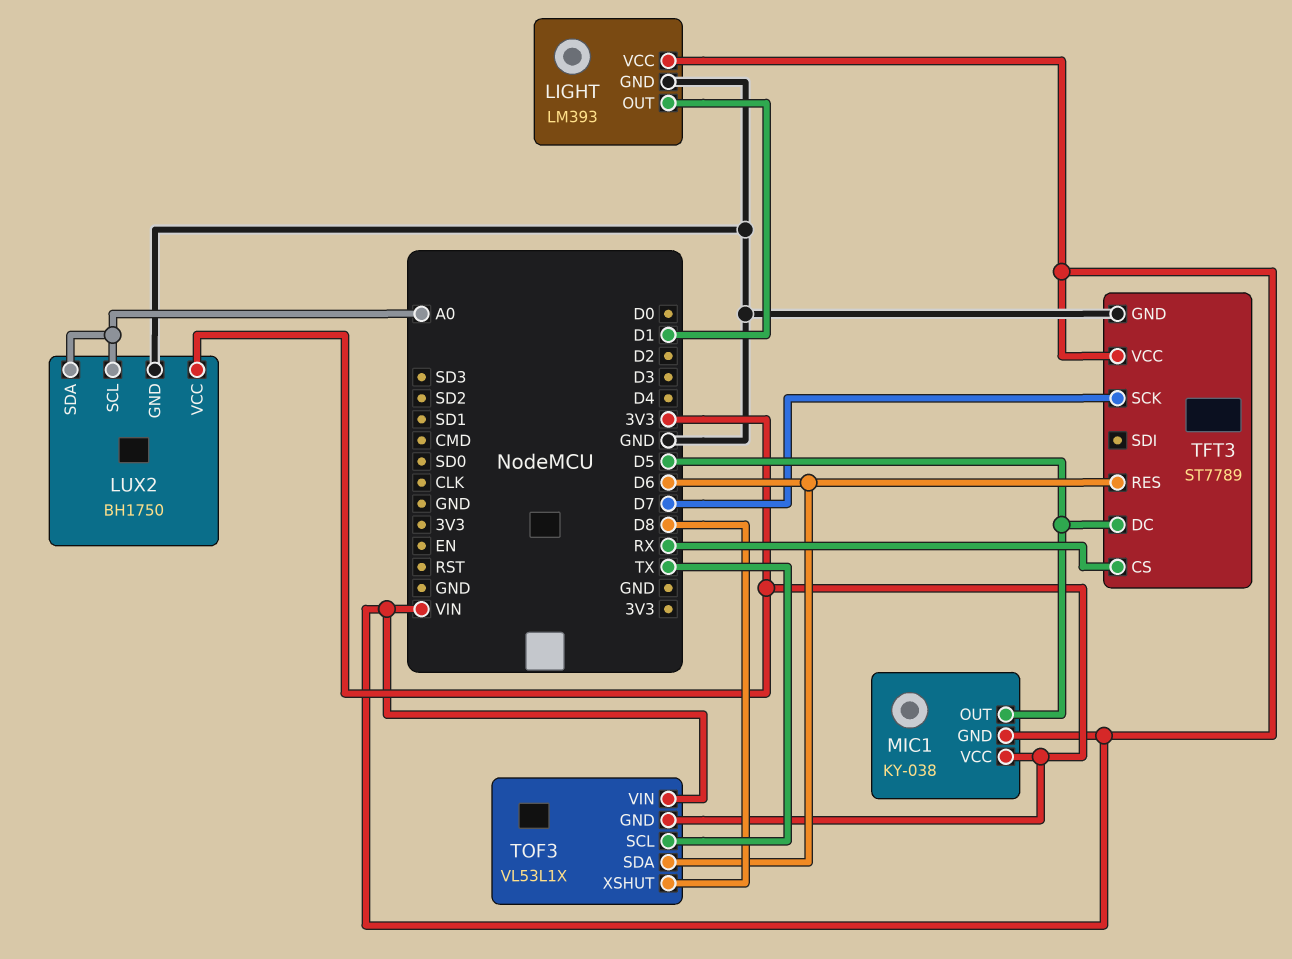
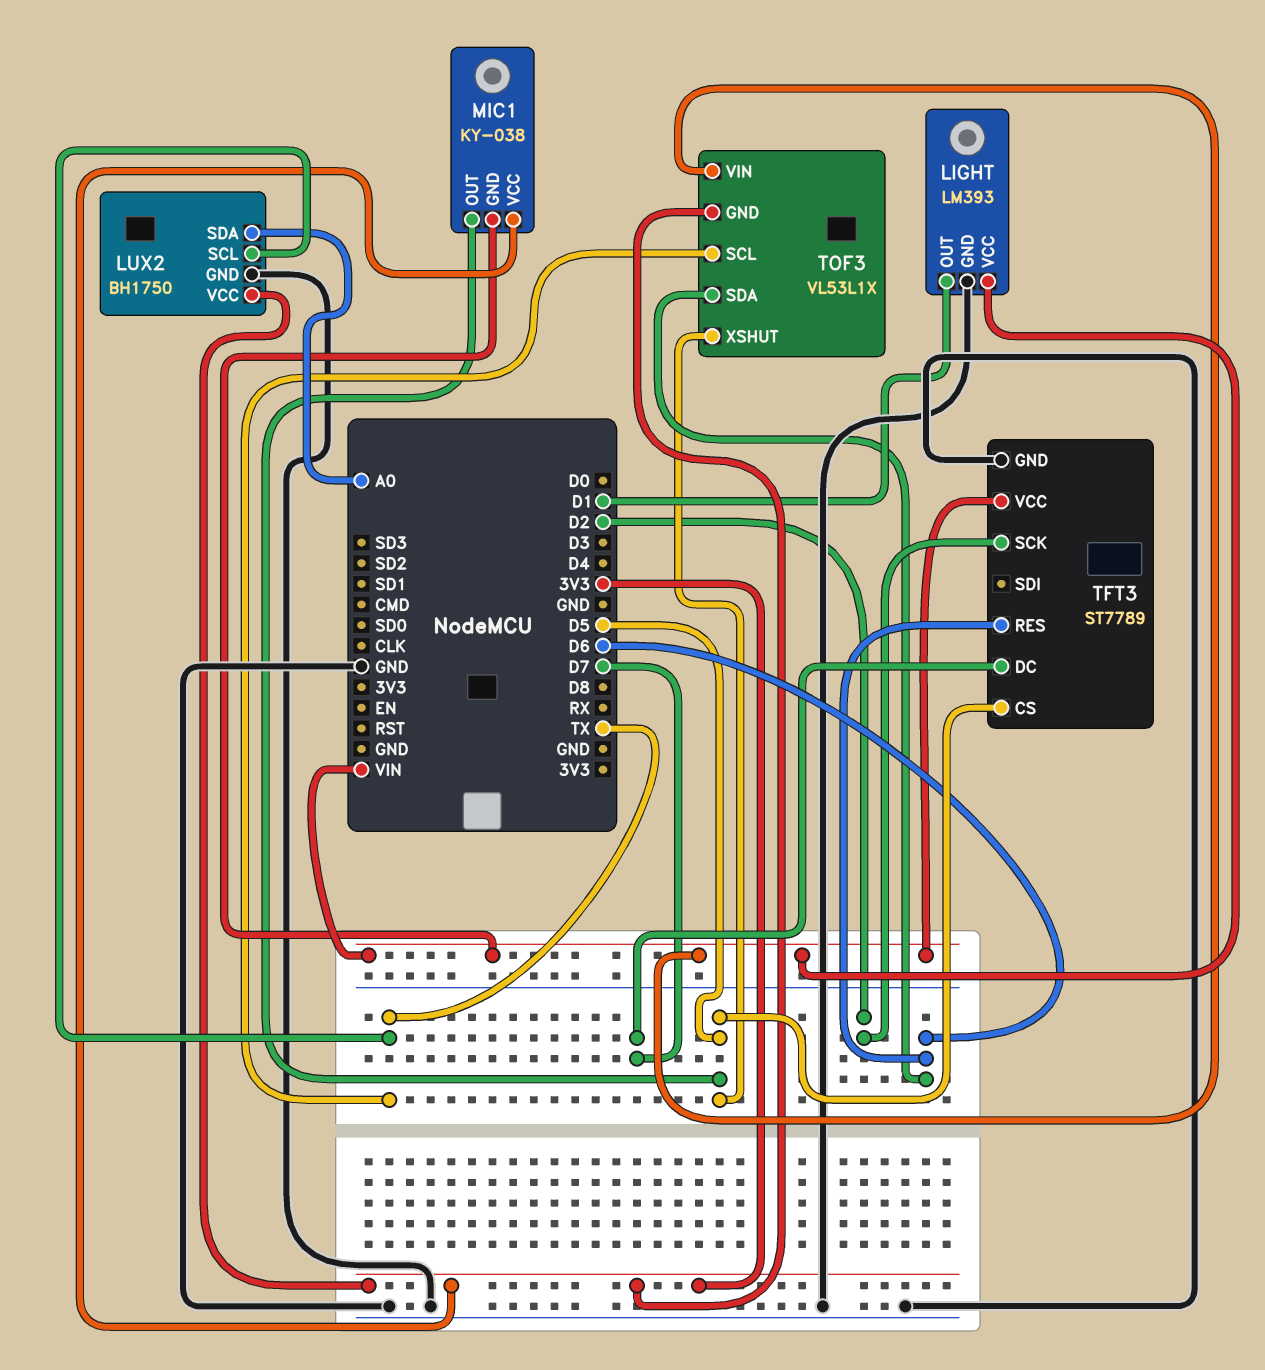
LUX2 pin SCL: A0 -> TX
TFT3 pin CS: RX -> D5
TFT3 pin DC: D5 -> D7
TFT3 pin SCK: D7 -> D2
TOF3 pin XSHUT: D8 -> D5

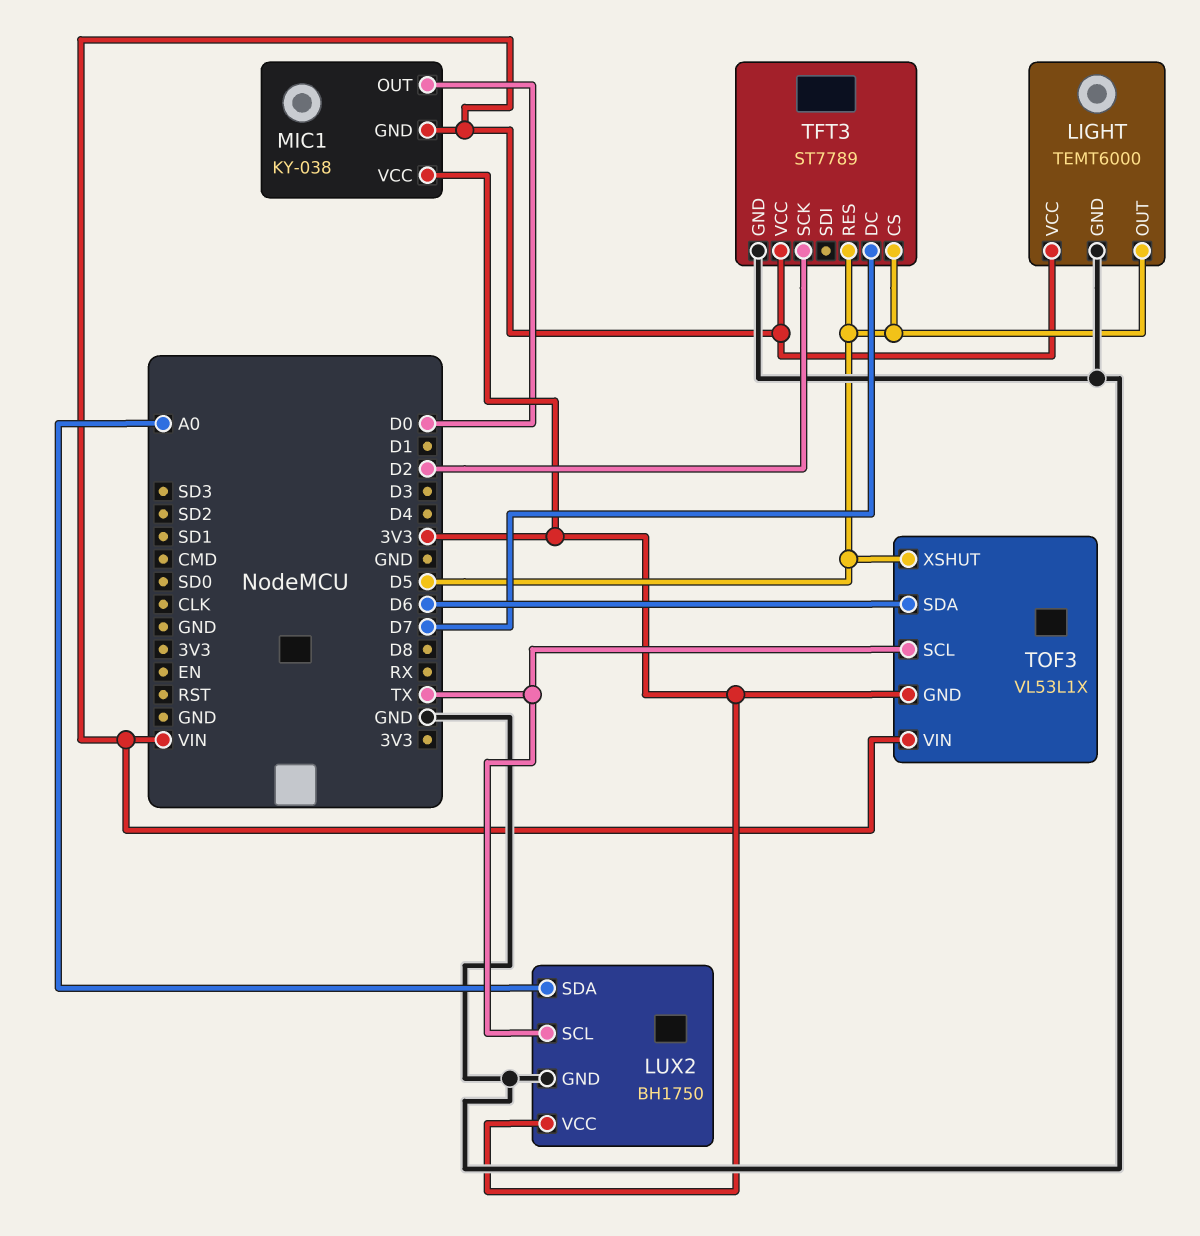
LIGHT: LM393 -> TEMT6000
LIGHT pin OUT: D1 -> D5
MIC1 pin OUT: D5 -> D0
TFT3 pin RES: D6 -> D5

